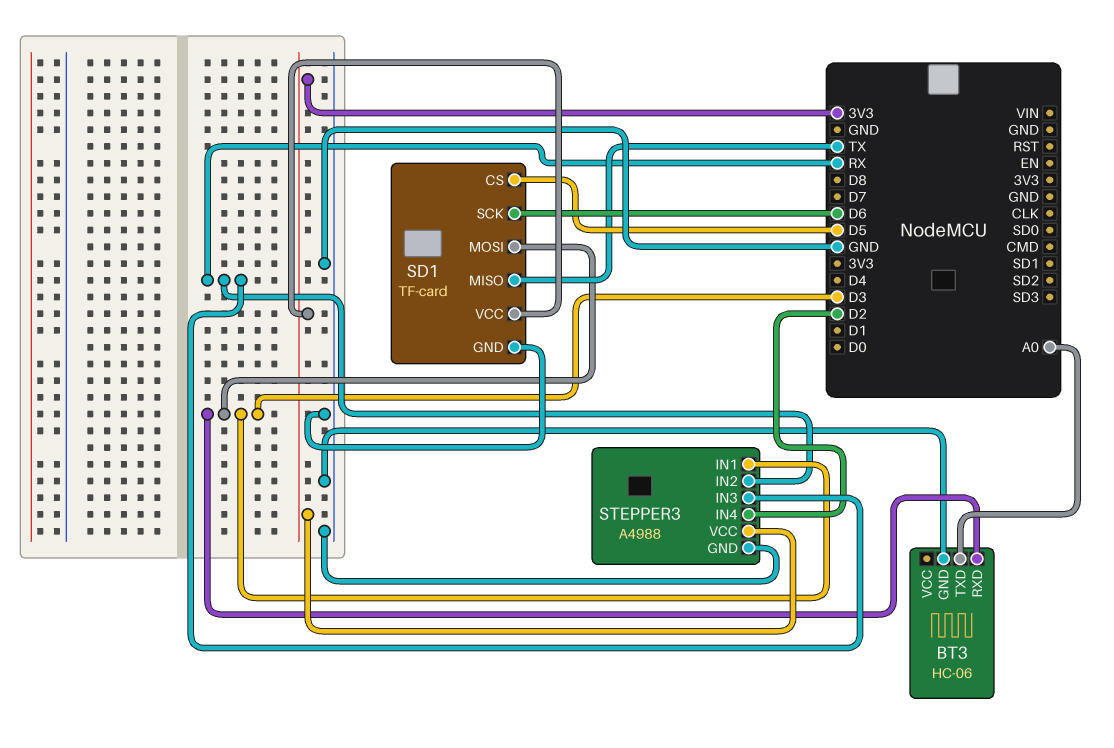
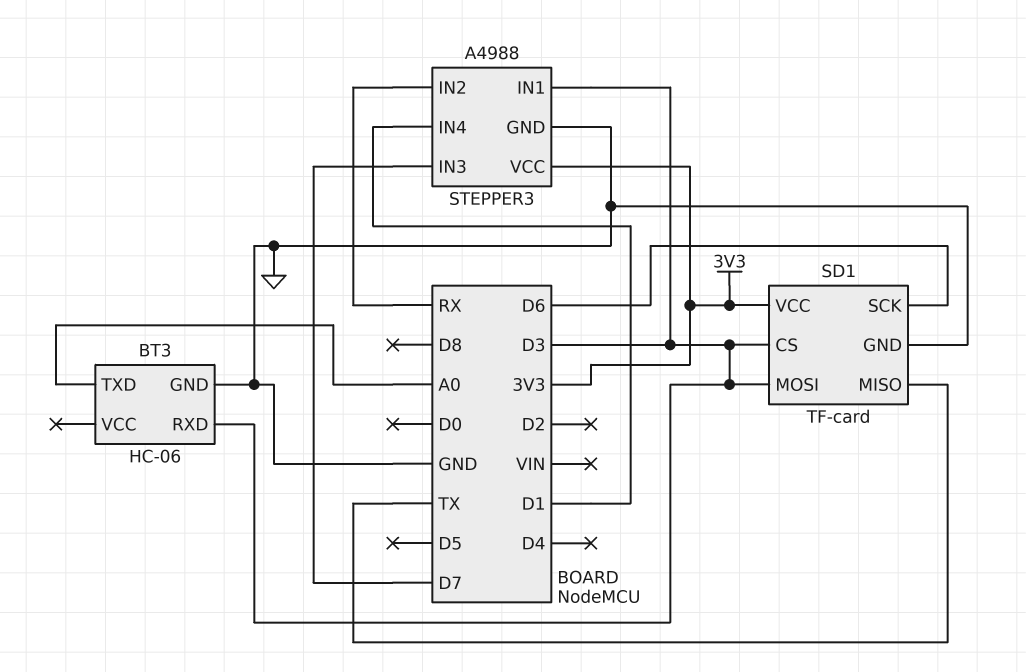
SD1 pin CS: D5 -> D3
STEPPER3 pin IN3: RX -> D7
STEPPER3 pin IN4: D2 -> D1

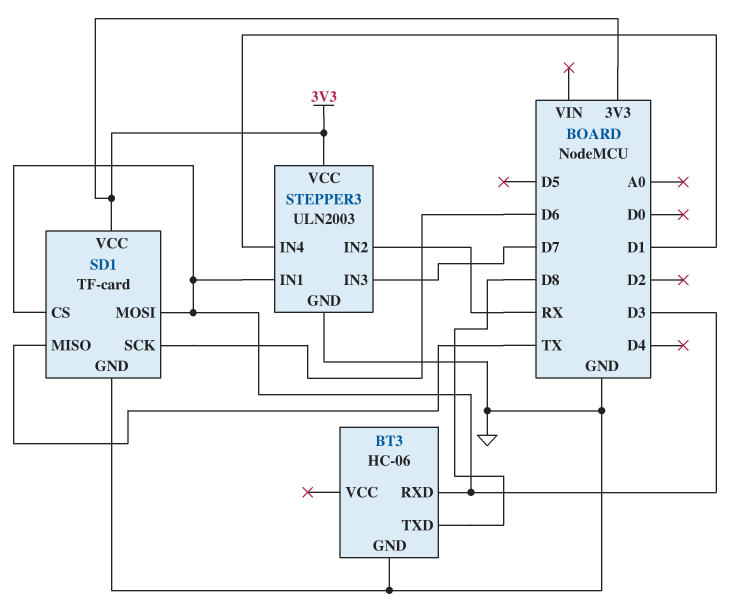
BT3 pin TXD: A0 -> D8
STEPPER3: A4988 -> ULN2003

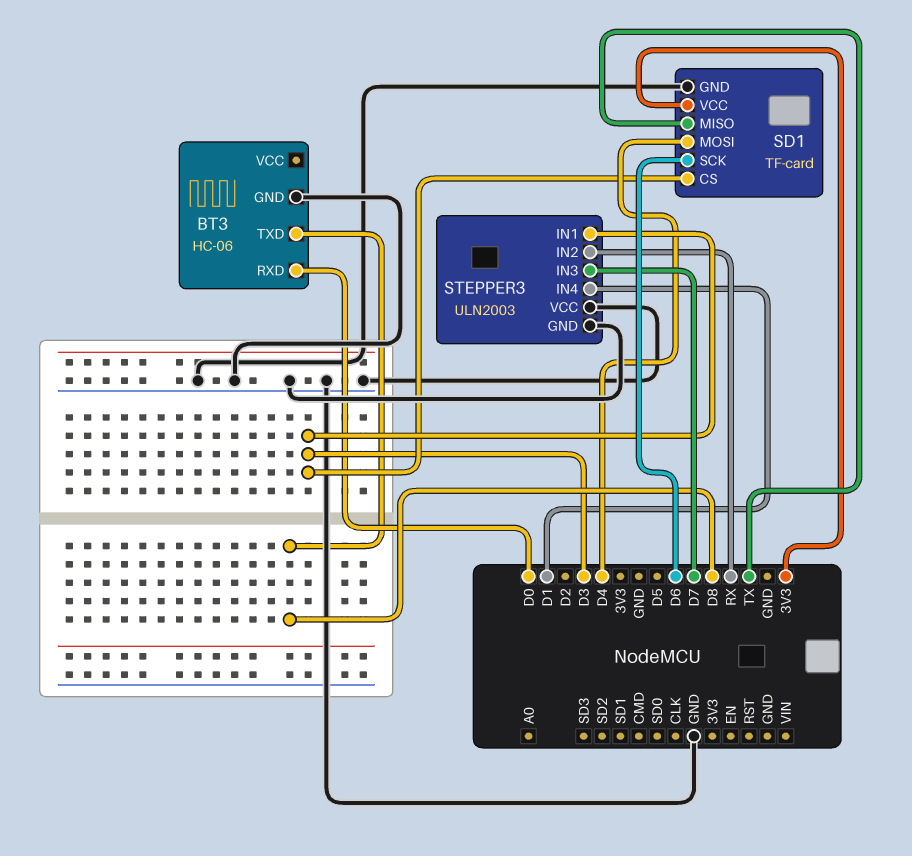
BT3 pin RXD: D3 -> D0
SD1 pin MOSI: D3 -> D4
STEPPER3 pin VCC: 3V3 -> GND

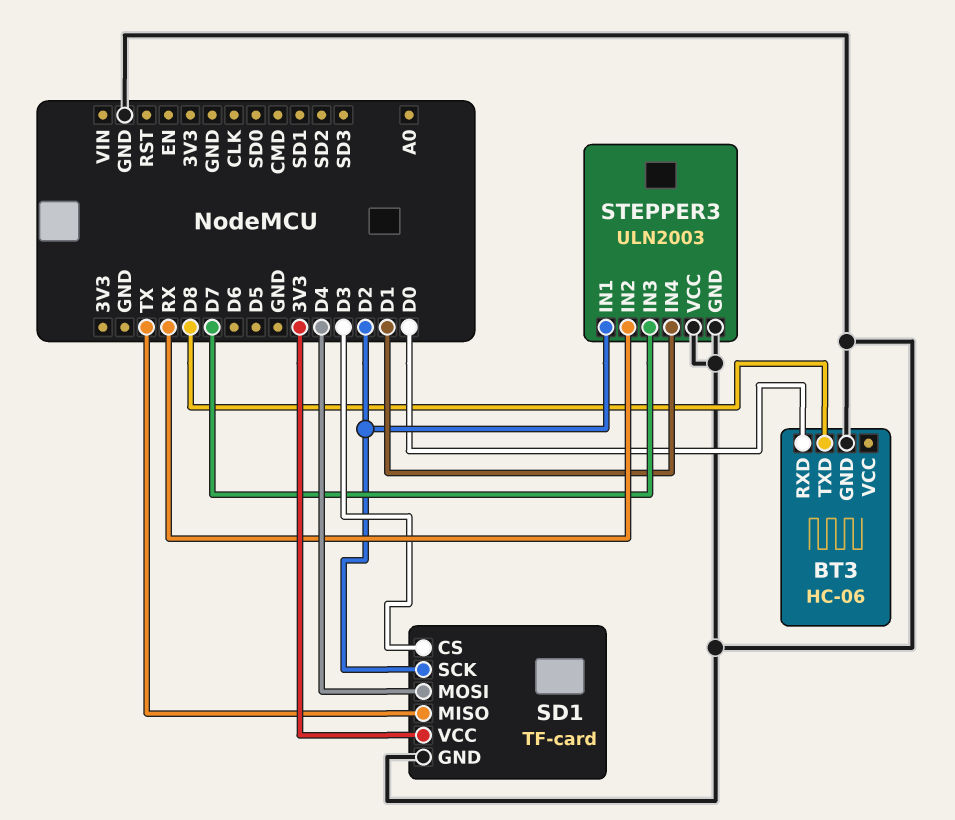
SD1 pin SCK: D6 -> D2
STEPPER3 pin IN1: D3 -> D2

